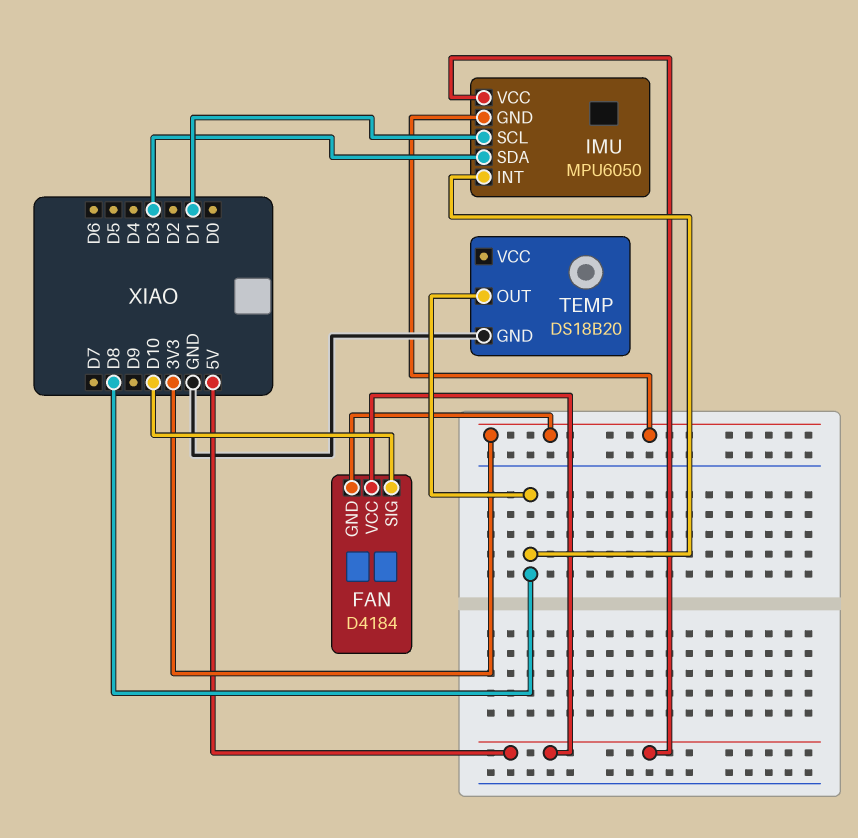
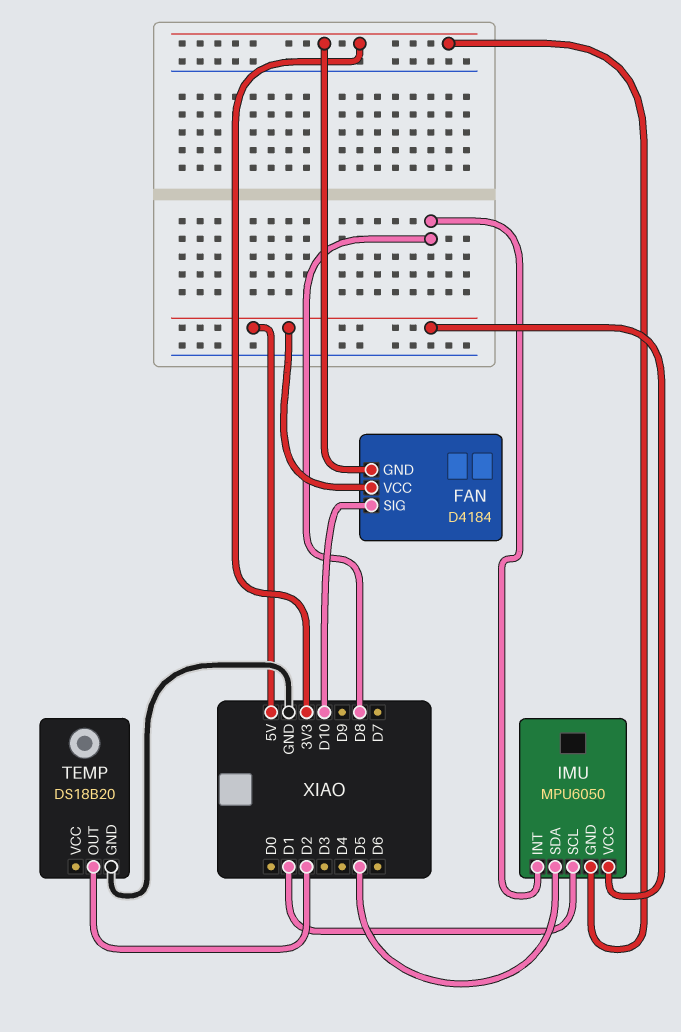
IMU pin SDA: D3 -> D5
TEMP pin OUT: D8 -> D2

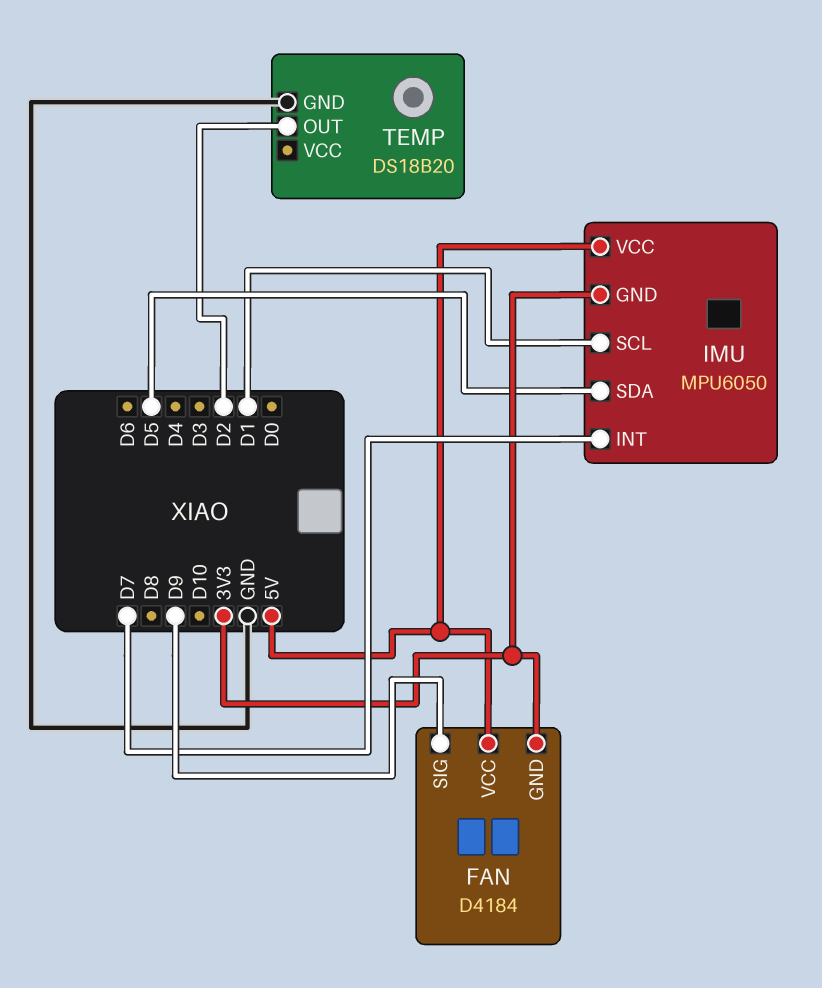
FAN pin SIG: D10 -> D9
IMU pin INT: D8 -> D7

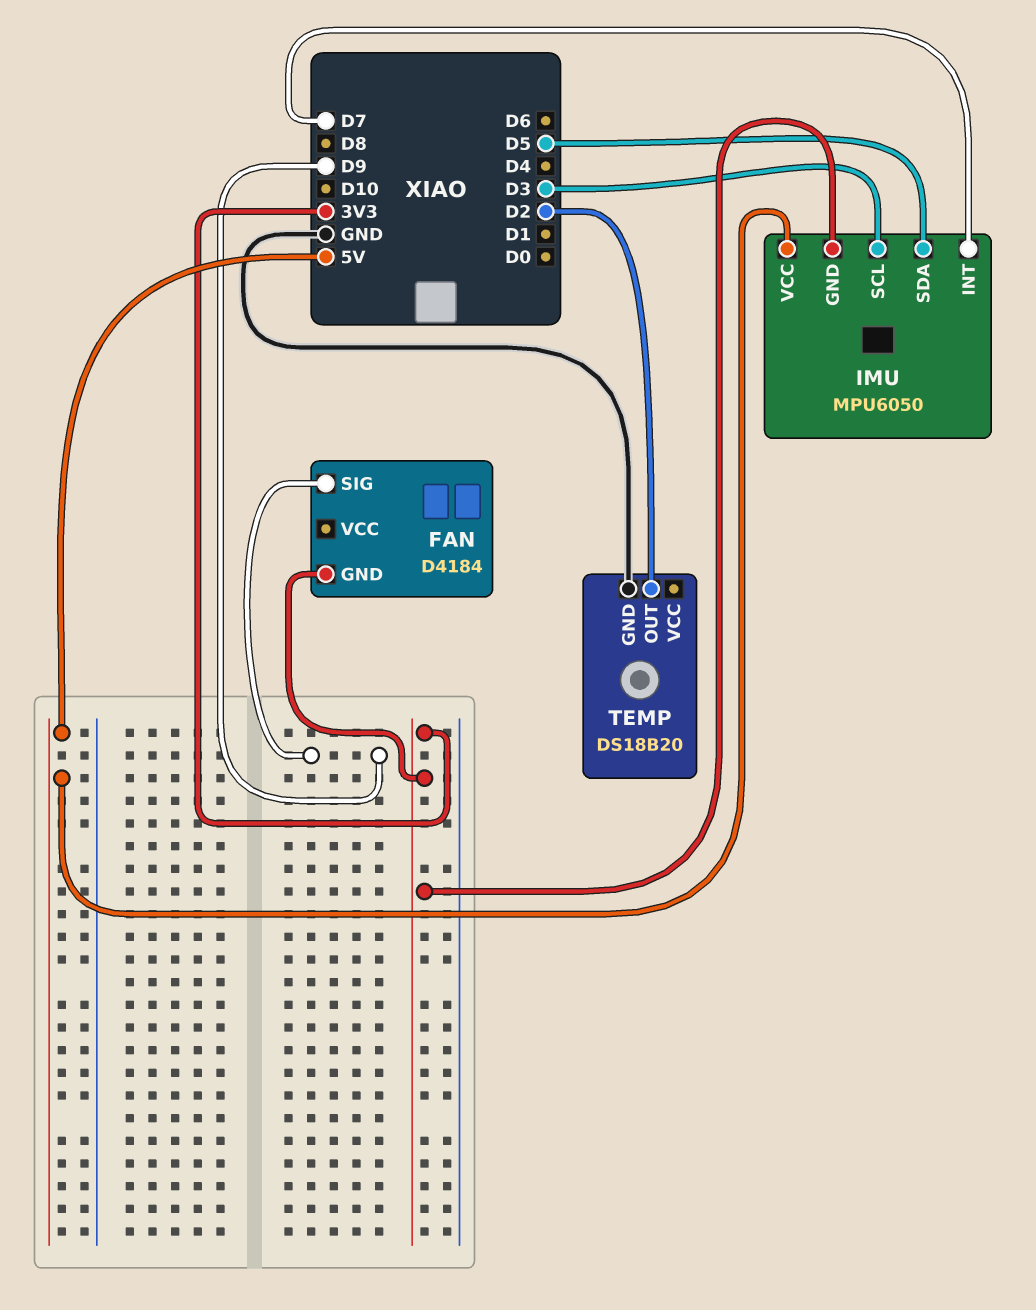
FAN pin VCC: 5V -> none
IMU pin SCL: D1 -> D3

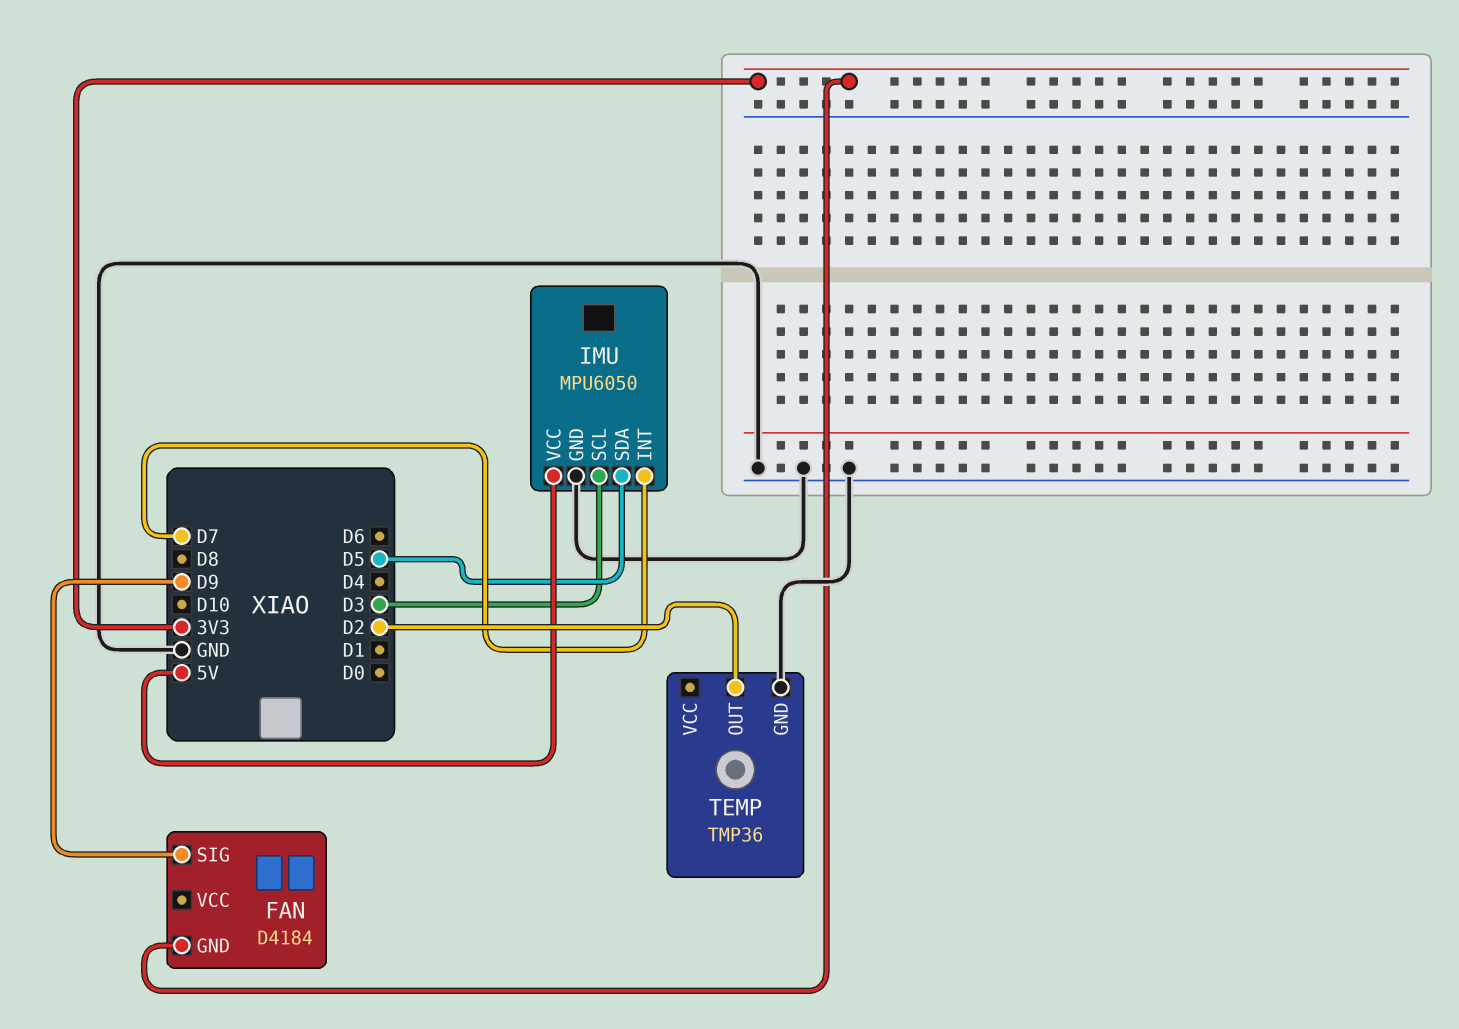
IMU pin GND: 3V3 -> GND
TEMP: DS18B20 -> TMP36

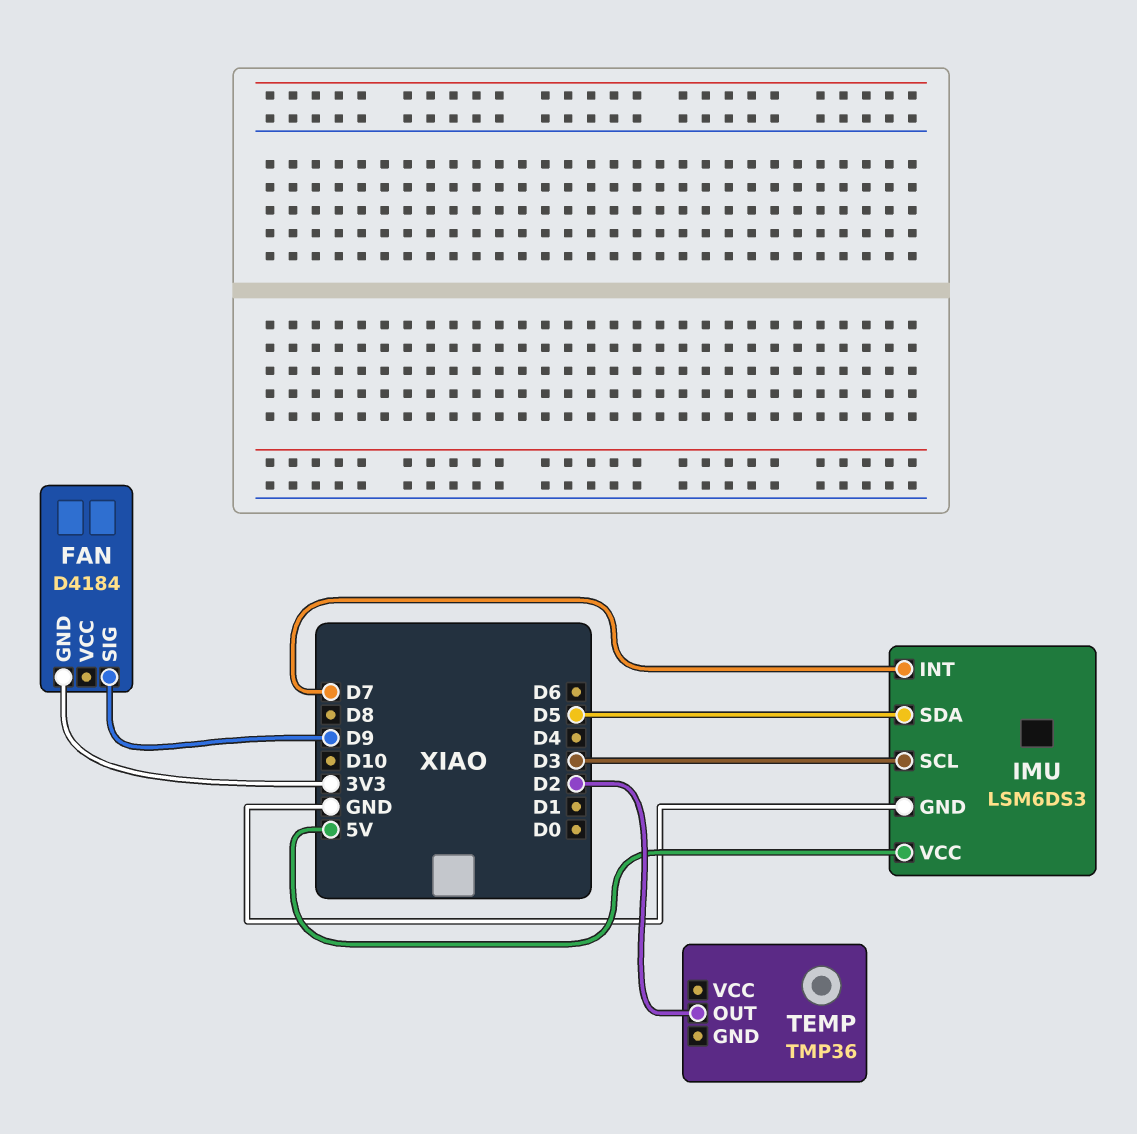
IMU: MPU6050 -> LSM6DS3
TEMP pin GND: GND -> none

